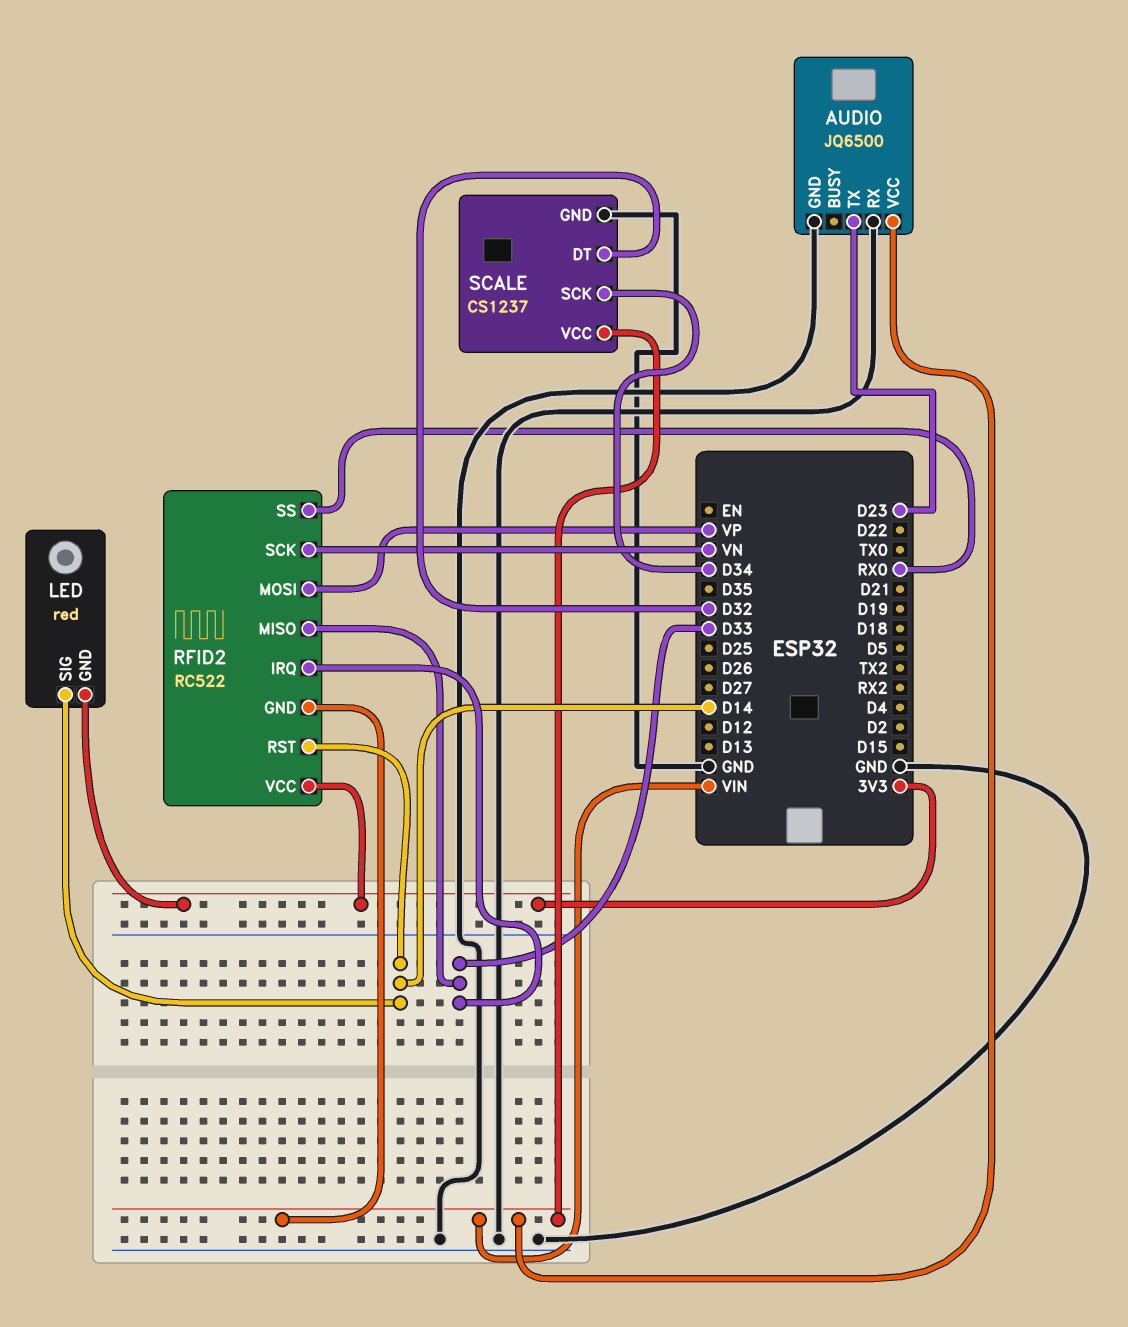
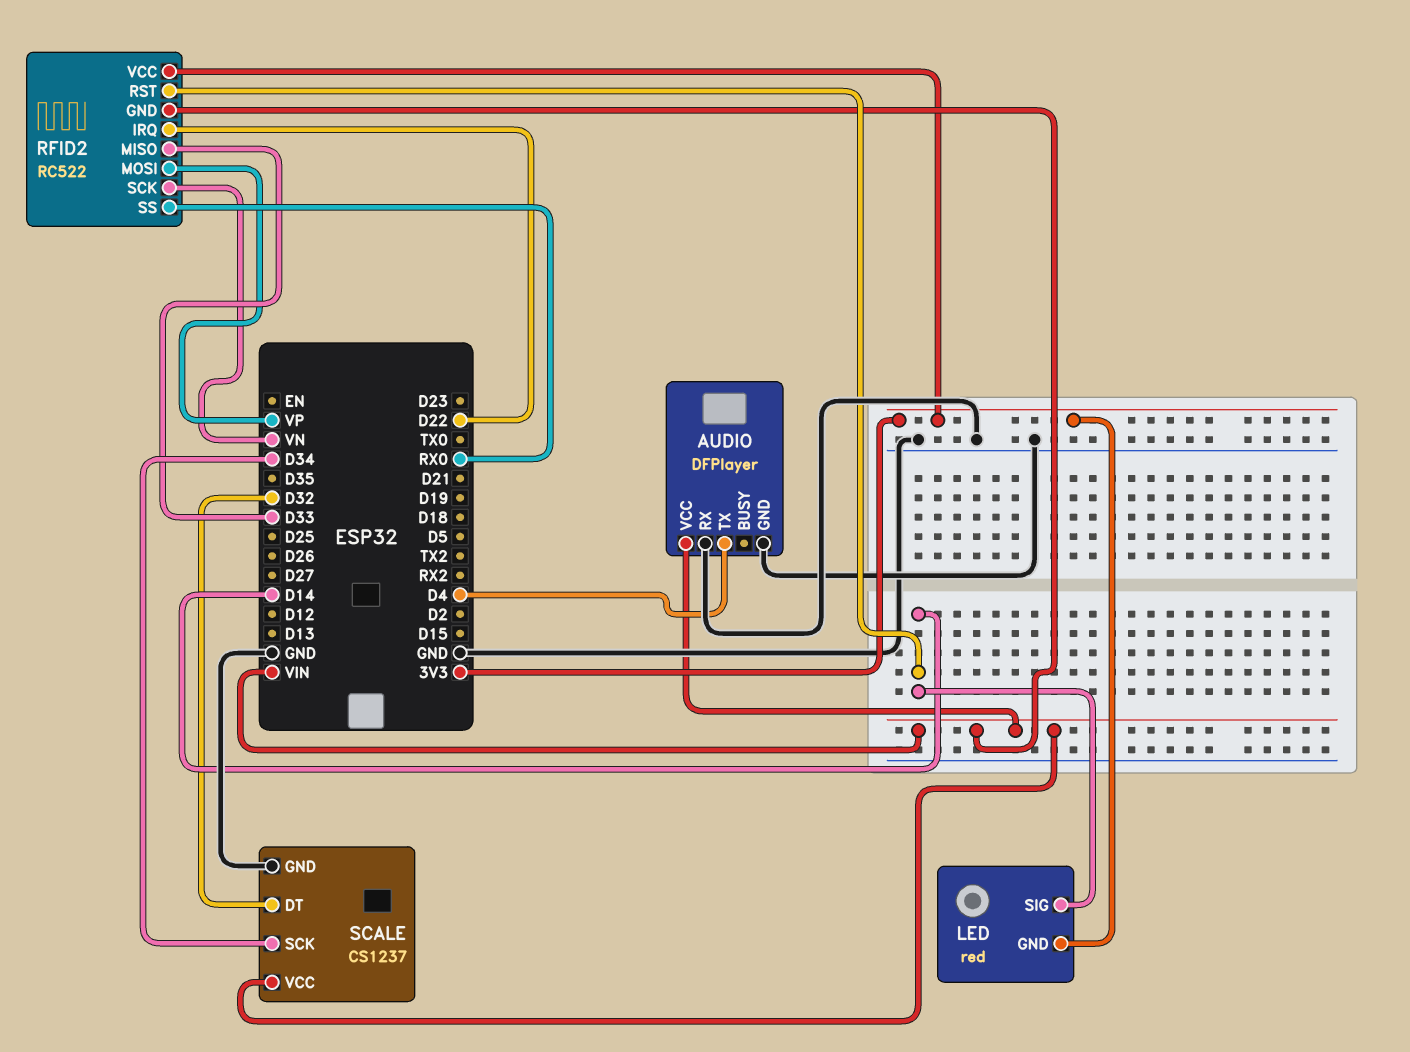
AUDIO: JQ6500 -> DFPlayer
AUDIO pin TX: D23 -> D4
RFID2 pin IRQ: D33 -> D22

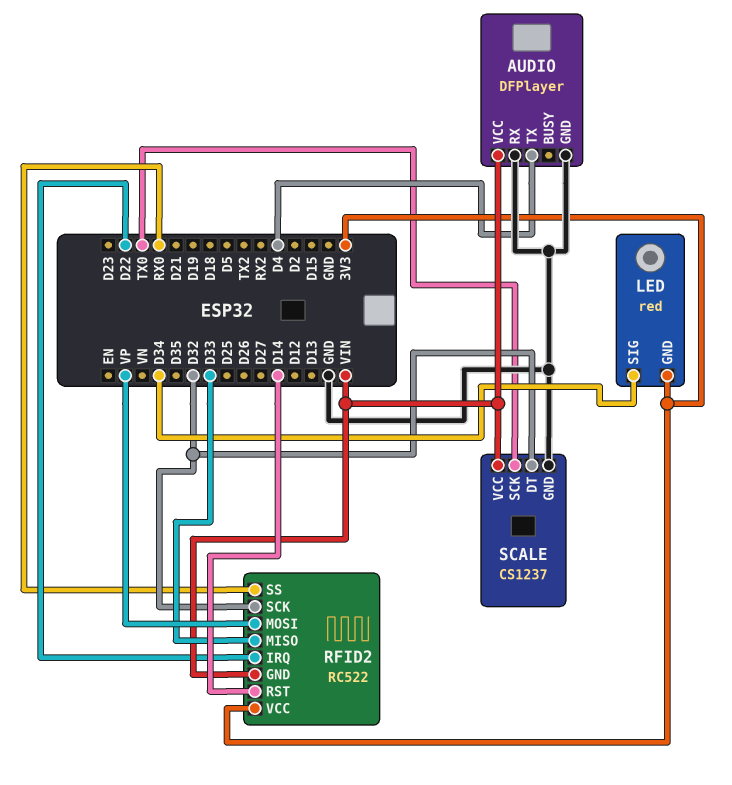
LED pin SIG: D14 -> D34
RFID2 pin SCK: VN -> D32
SCALE pin SCK: D34 -> TX0

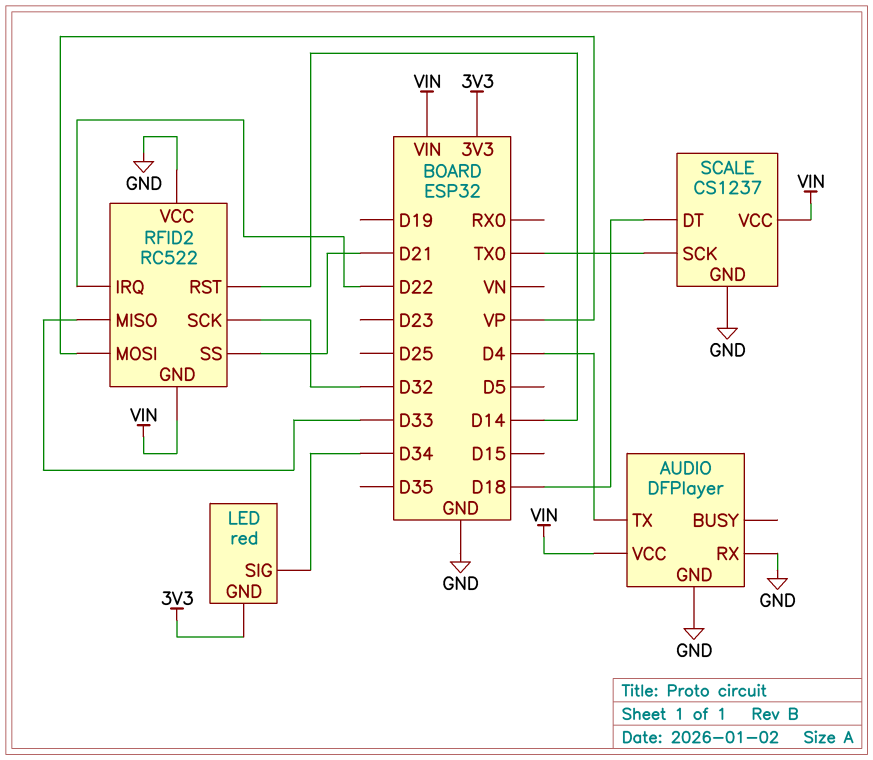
RFID2 pin SS: RX0 -> D21
RFID2 pin VCC: 3V3 -> GND
SCALE pin DT: D32 -> D18

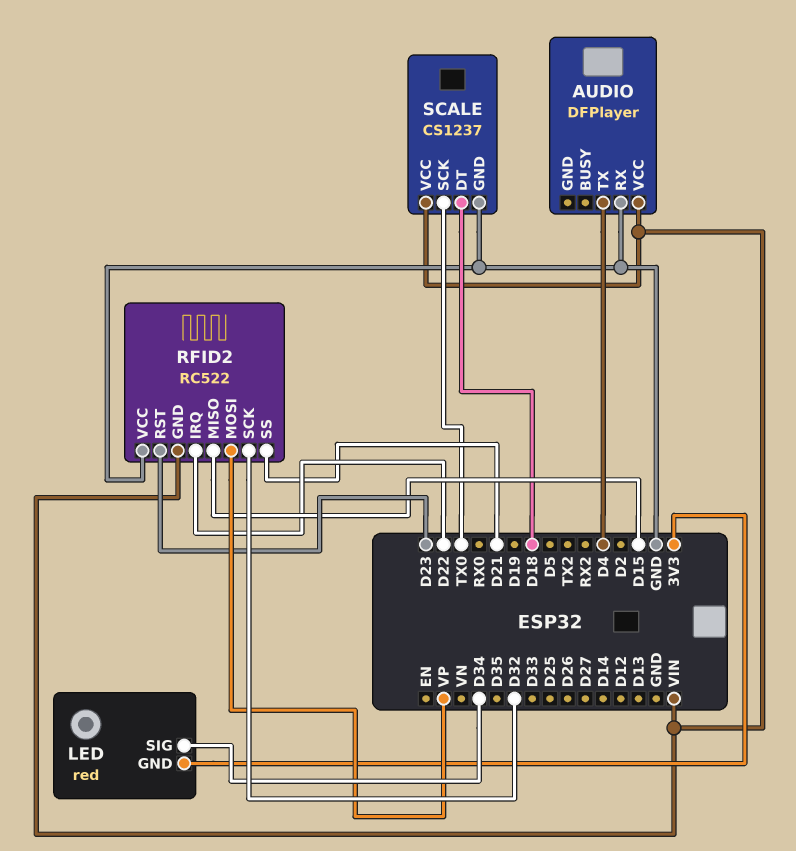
AUDIO pin GND: GND -> none
RFID2 pin MISO: D33 -> D15
RFID2 pin RST: D14 -> D23

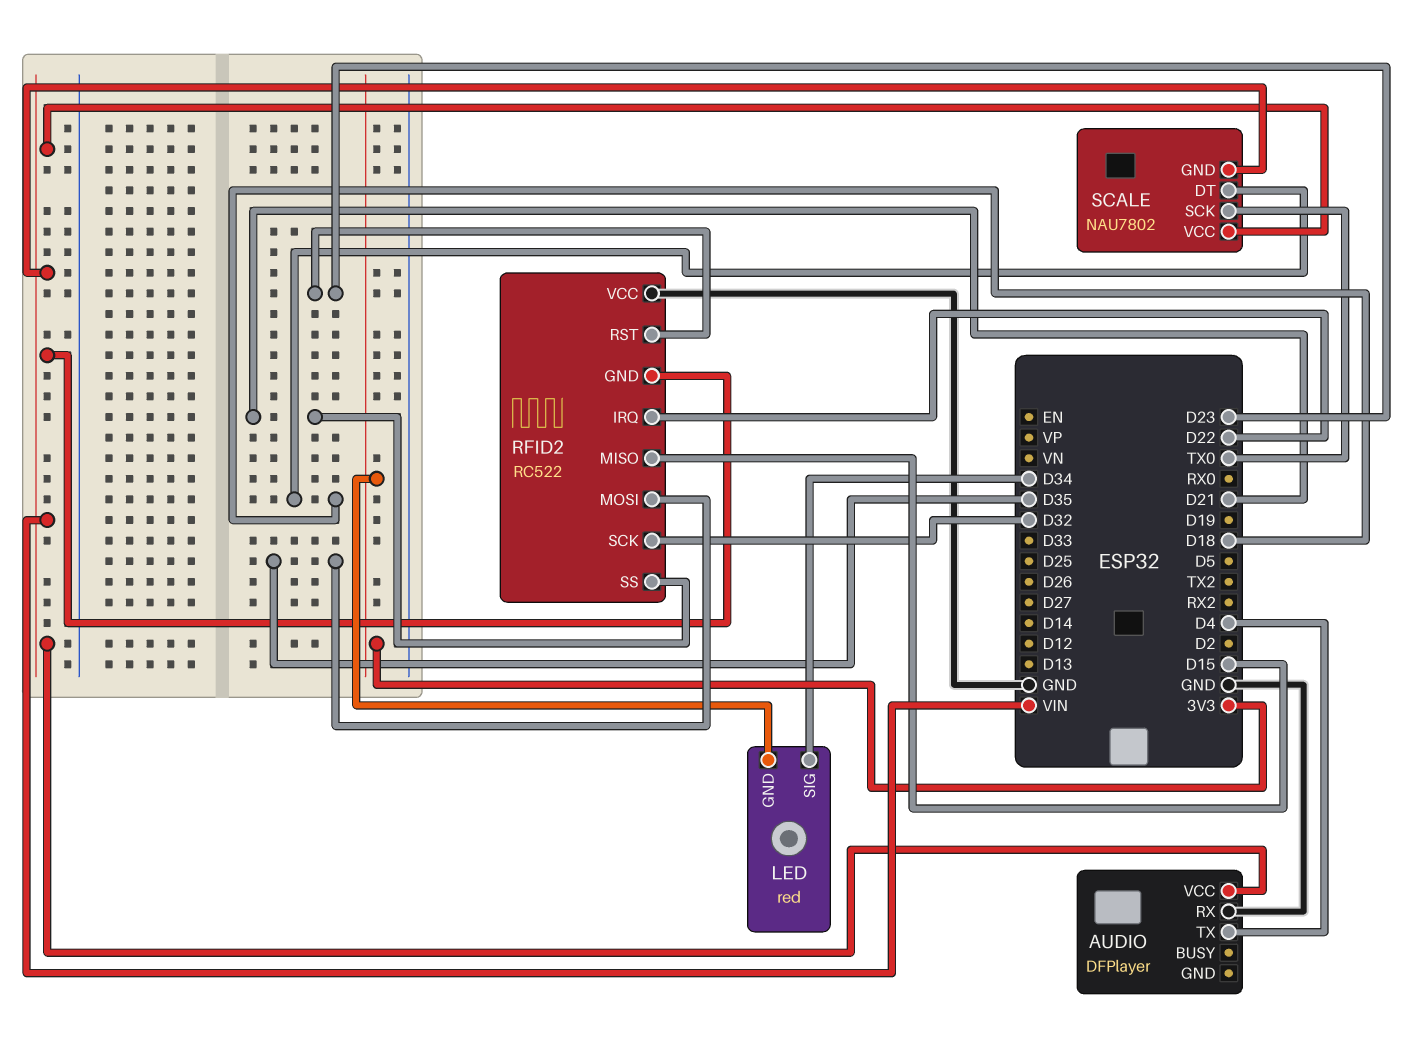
RFID2 pin MOSI: VP -> D35
SCALE: CS1237 -> NAU7802
SCALE pin GND: GND -> VIN

